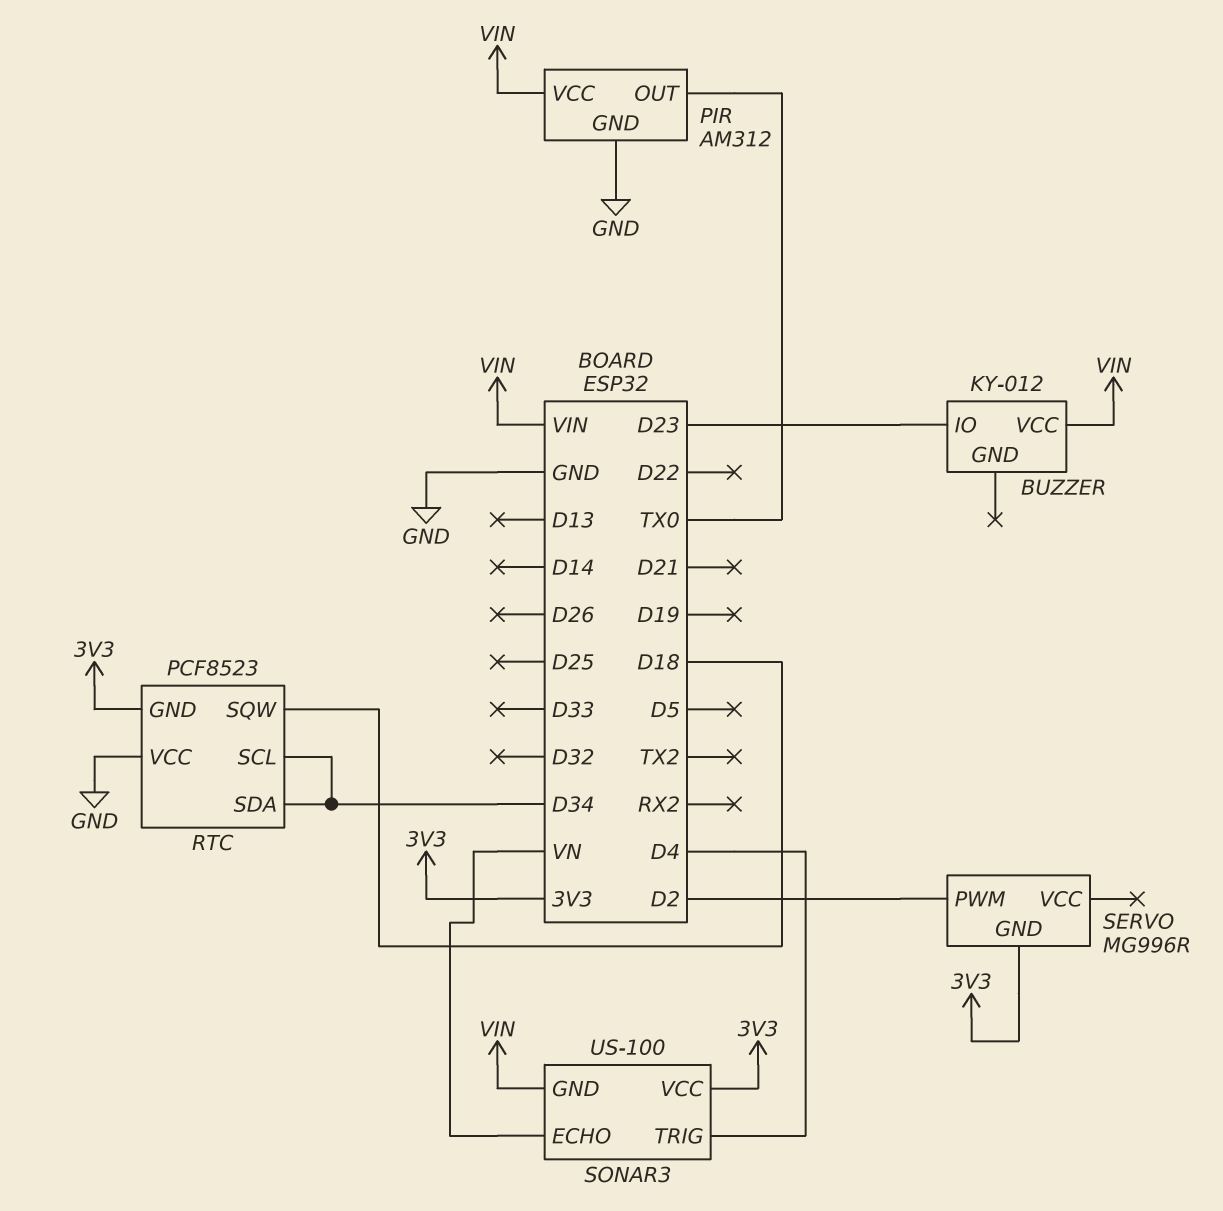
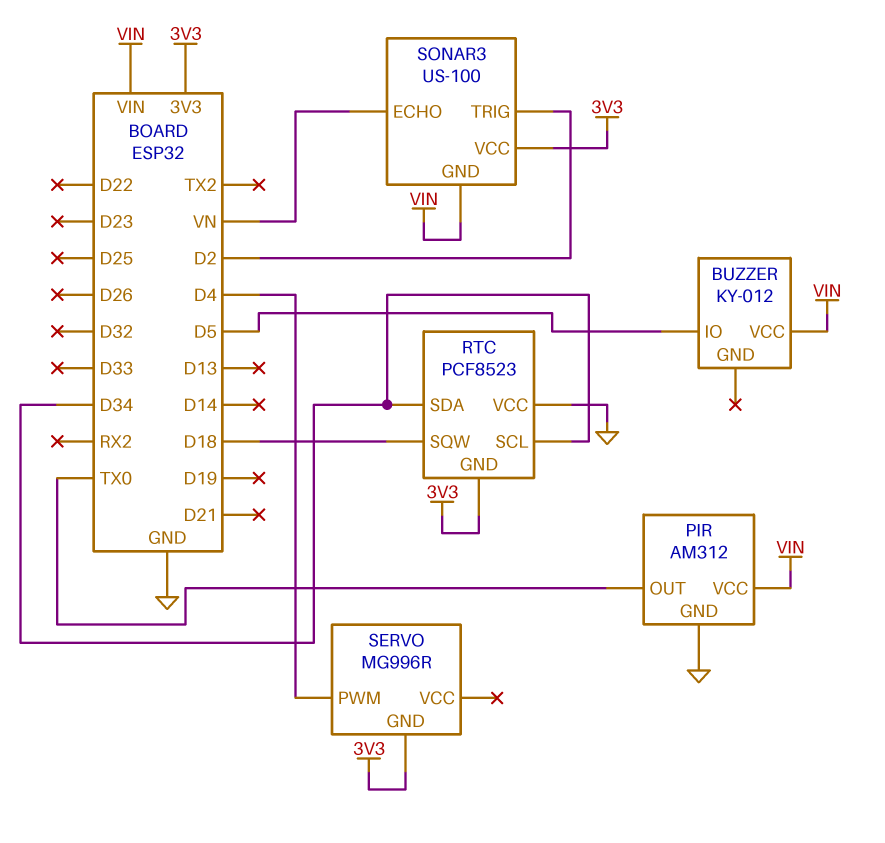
BUZZER pin IO: D23 -> D5
SERVO pin PWM: D2 -> D4
SONAR3 pin TRIG: D4 -> D2

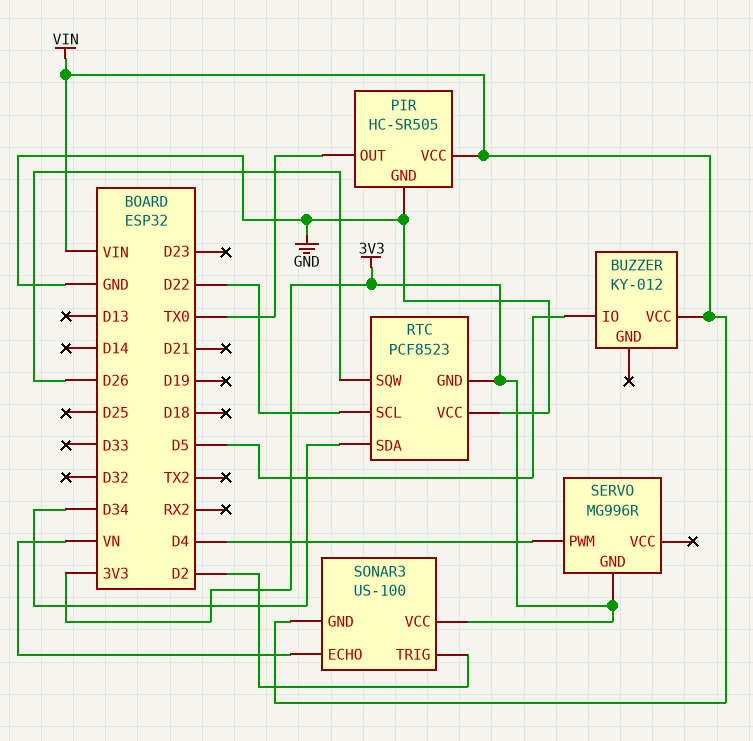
PIR: AM312 -> HC-SR505
RTC pin SCL: D34 -> D22
RTC pin SQW: D18 -> D26

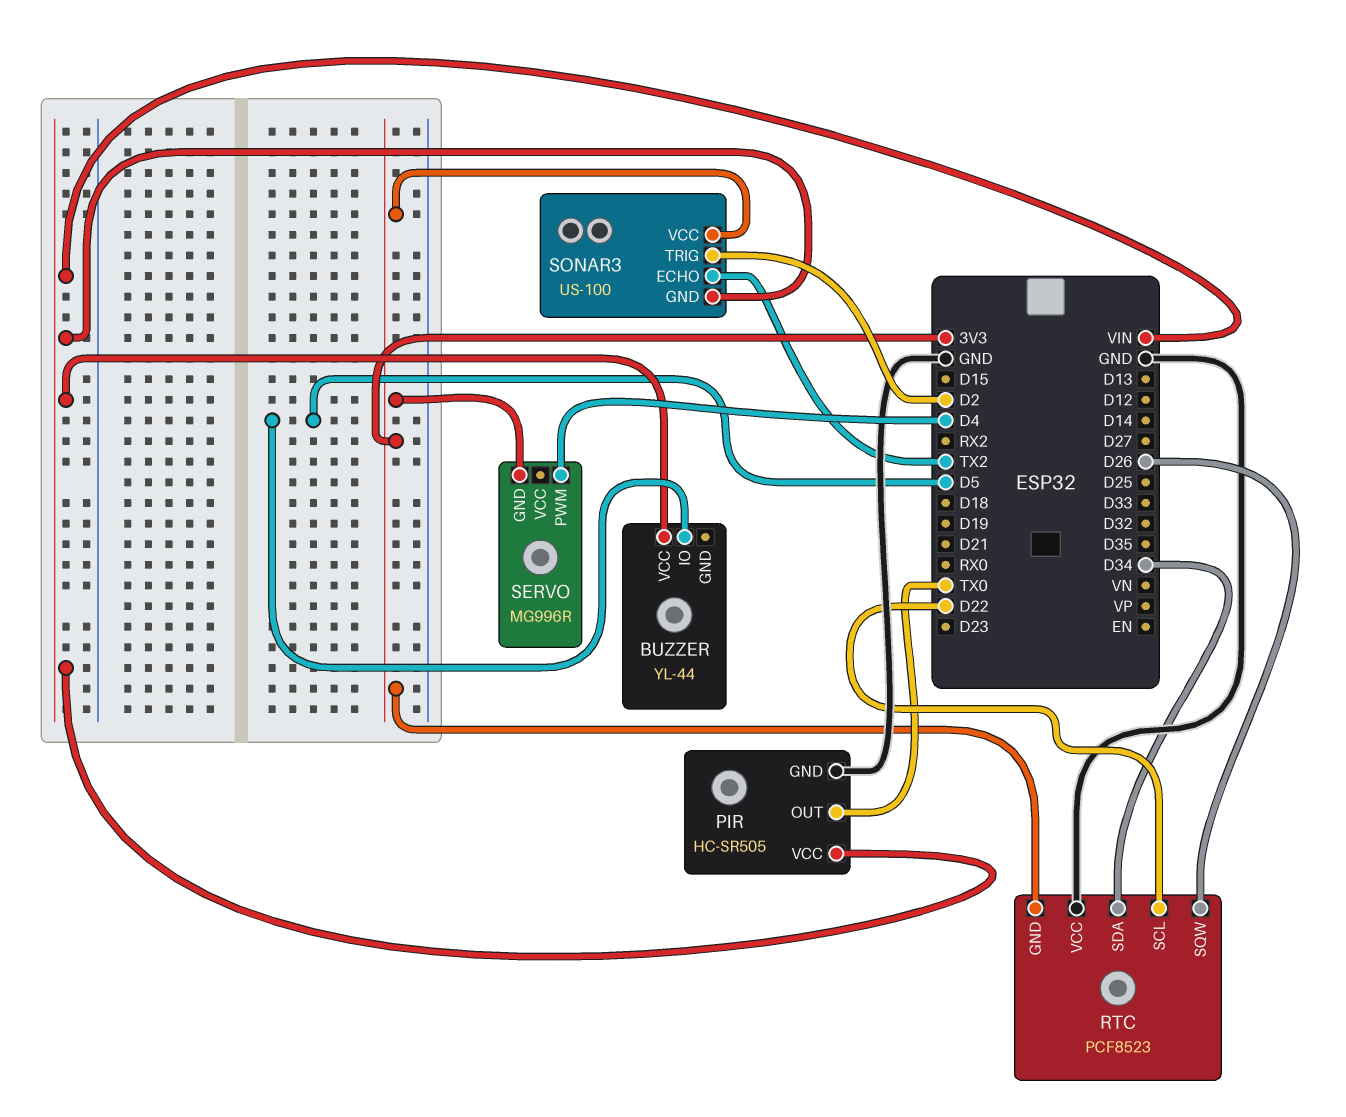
BUZZER: KY-012 -> YL-44
SONAR3 pin ECHO: VN -> TX2

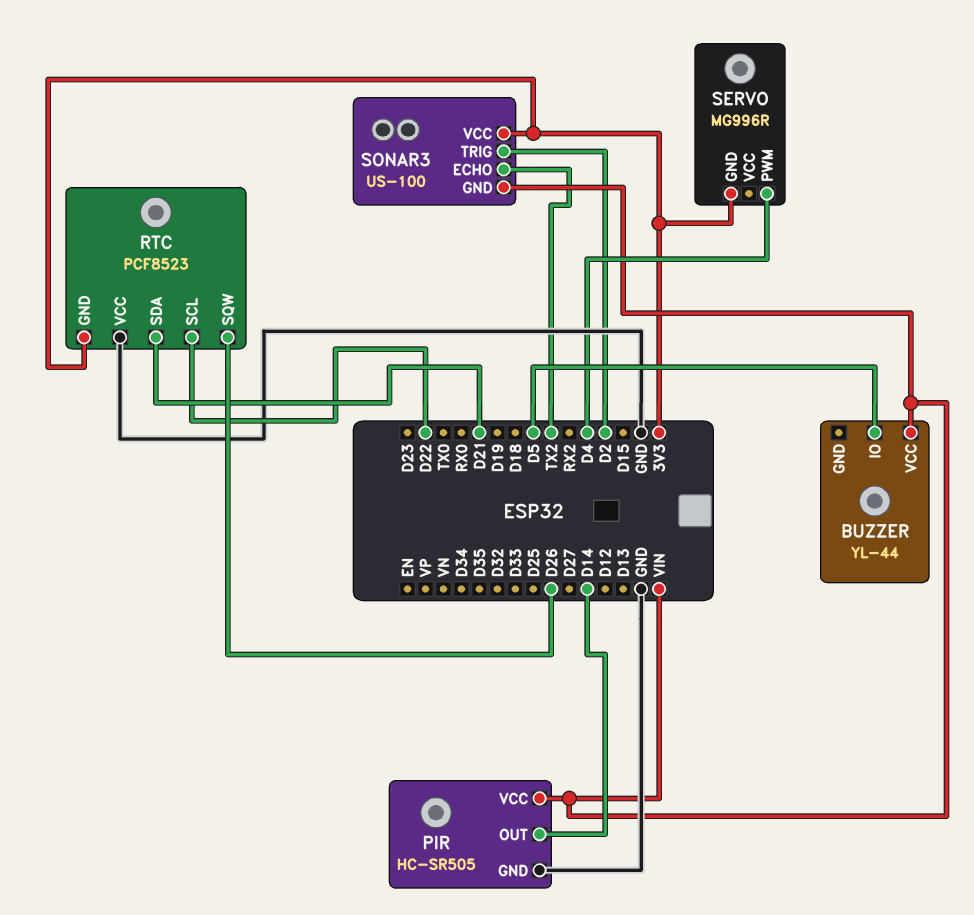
PIR pin OUT: TX0 -> D14
RTC pin SDA: D34 -> D21

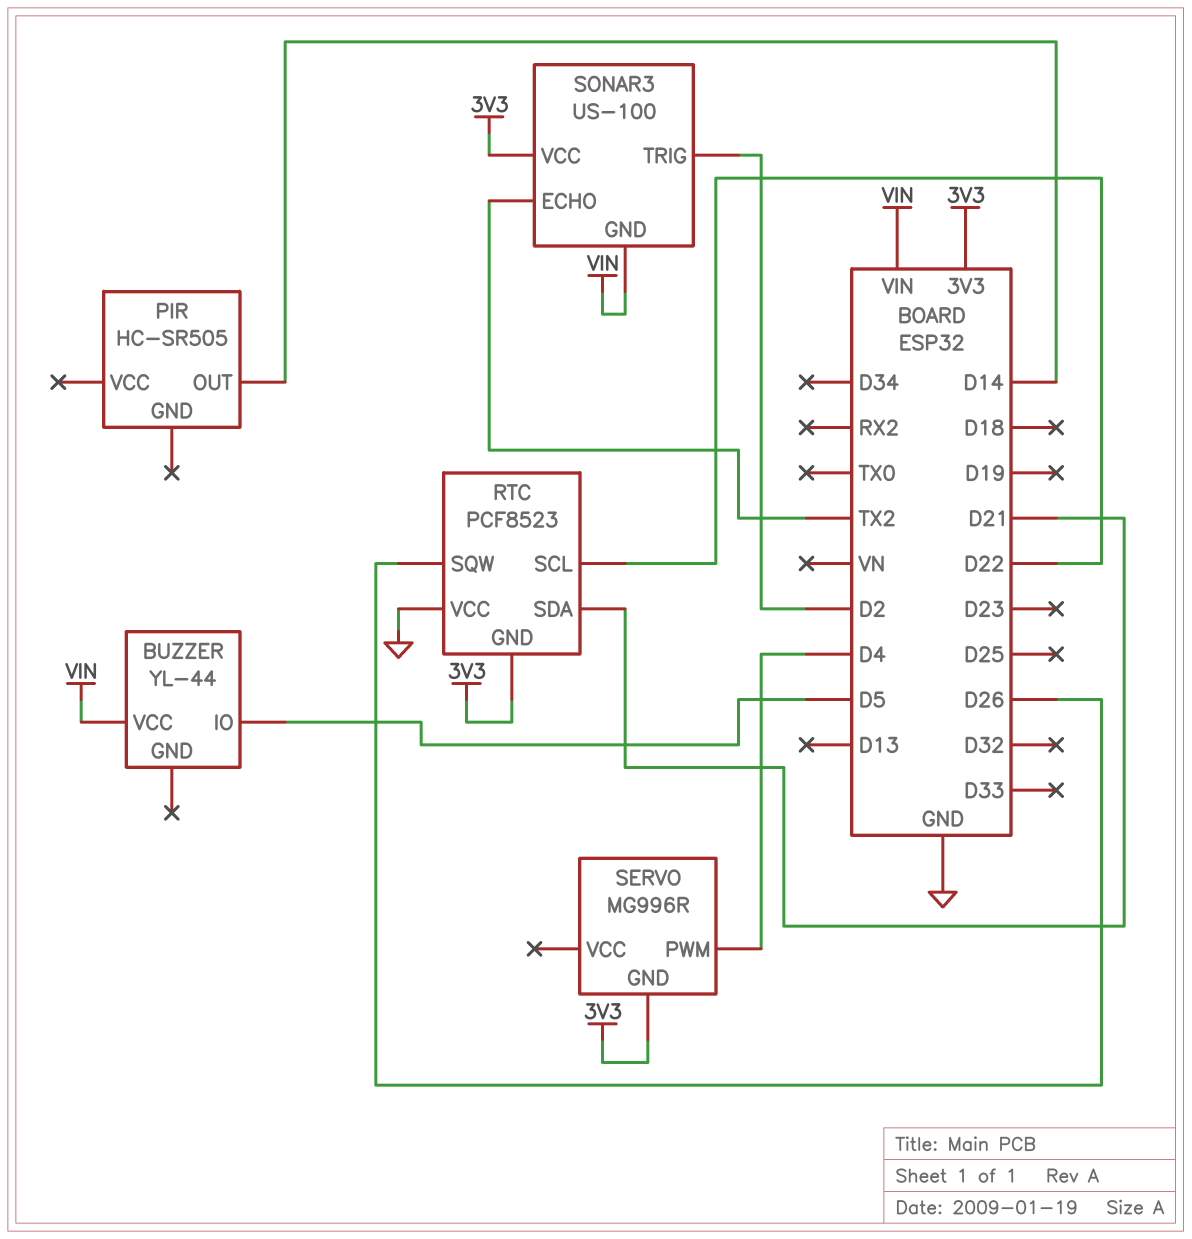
PIR pin GND: GND -> none
PIR pin VCC: VIN -> none

